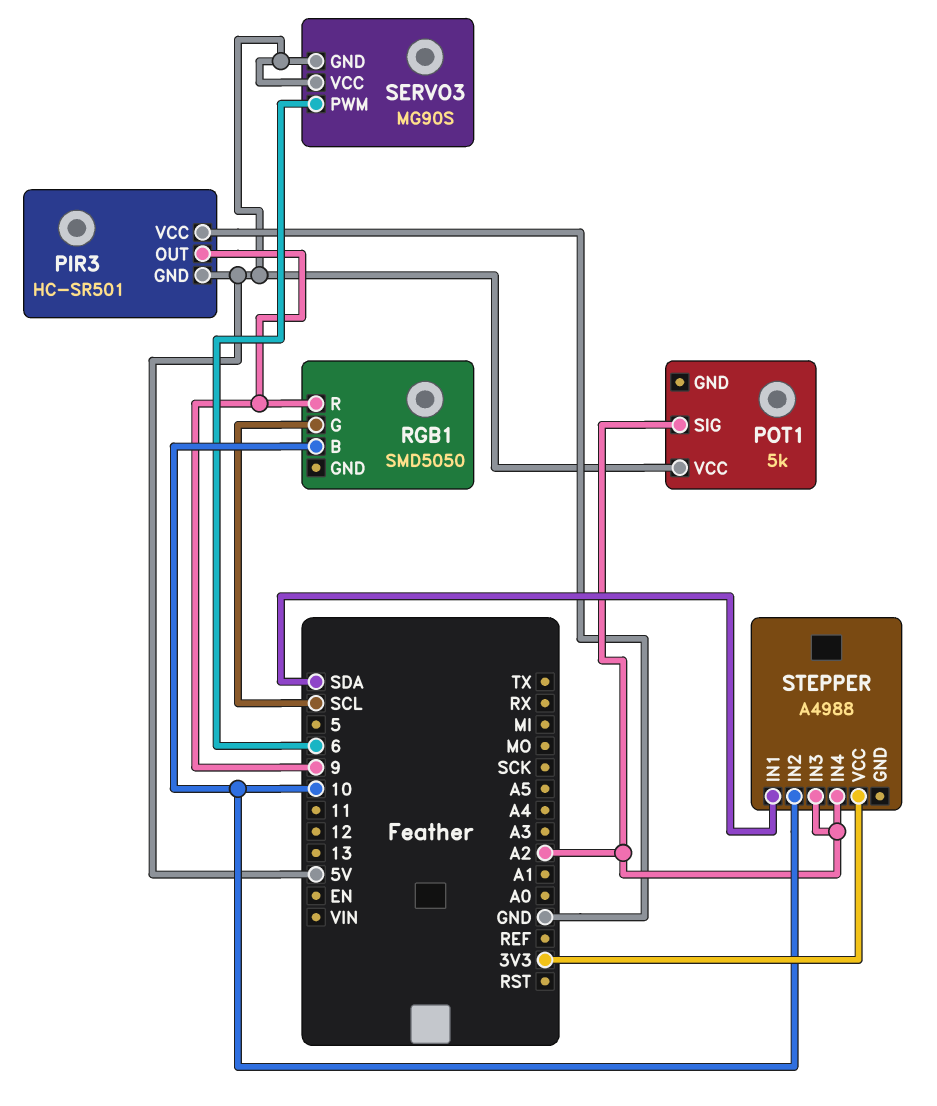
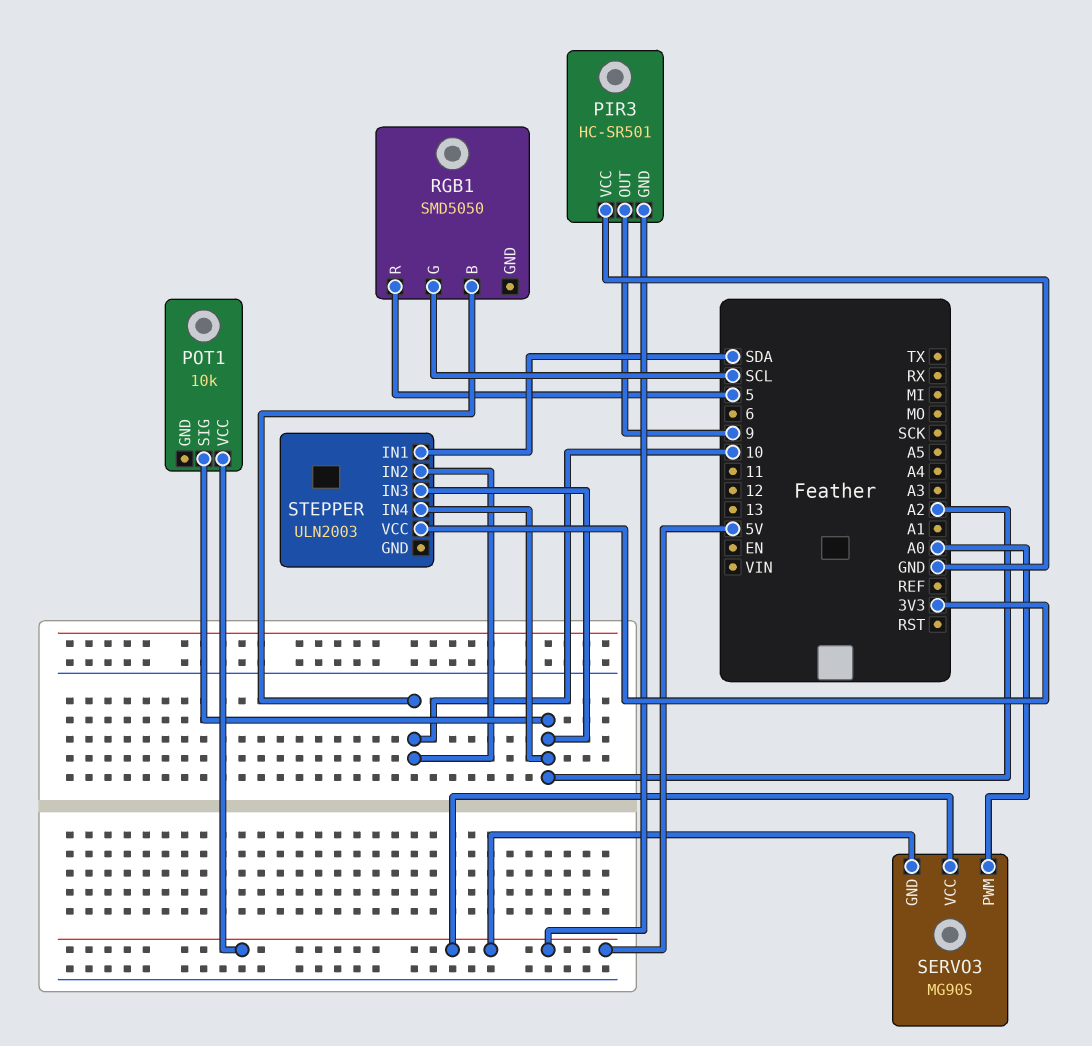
POT1: 5k -> 10k
RGB1 pin R: 9 -> 5
SERVO3 pin PWM: 6 -> A0
STEPPER: A4988 -> ULN2003

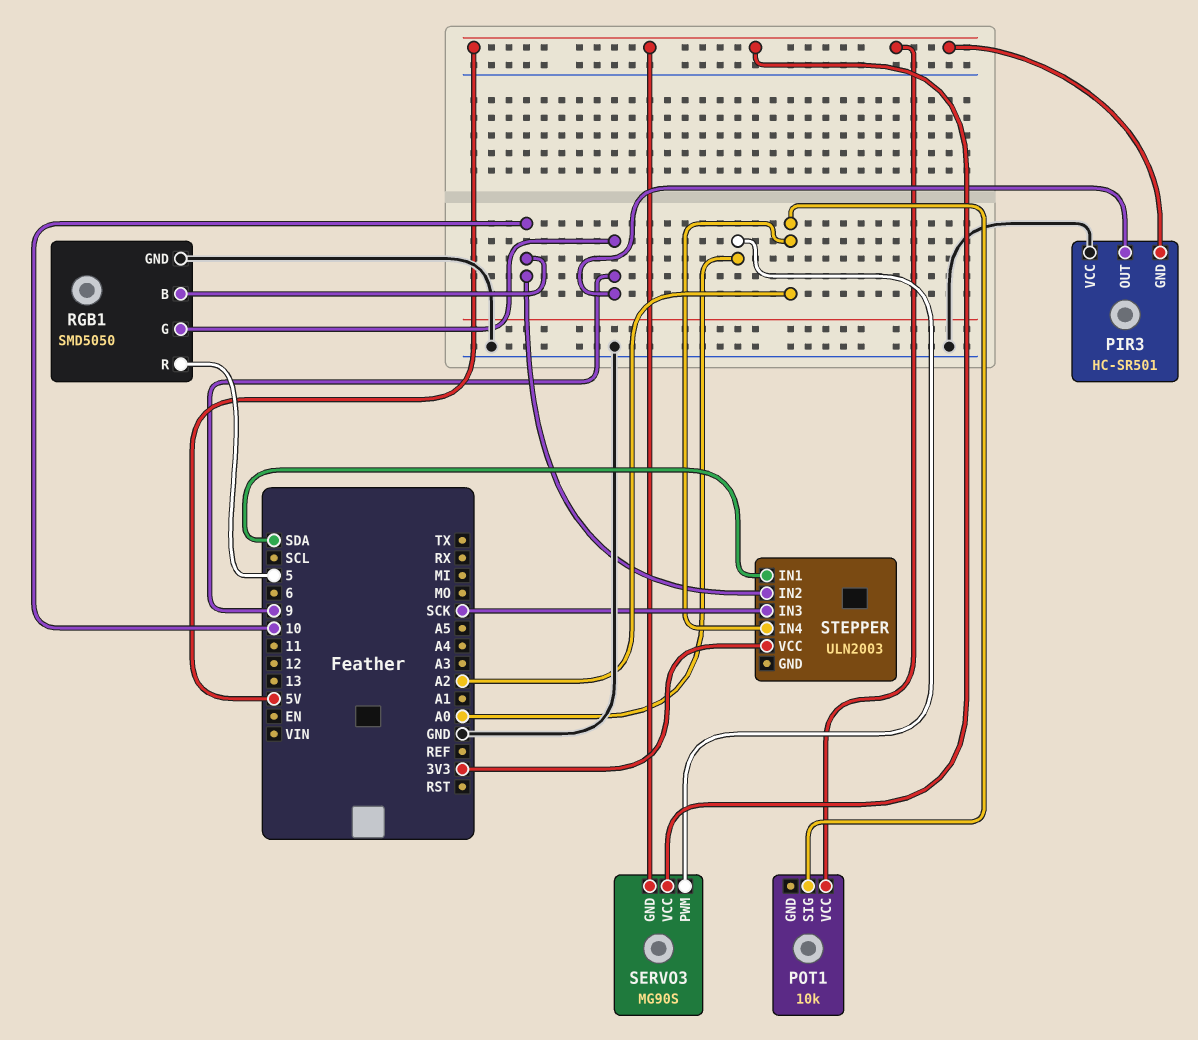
RGB1 pin G: SCL -> 9
RGB1 pin GND: none -> GND
STEPPER pin IN3: A2 -> SCK

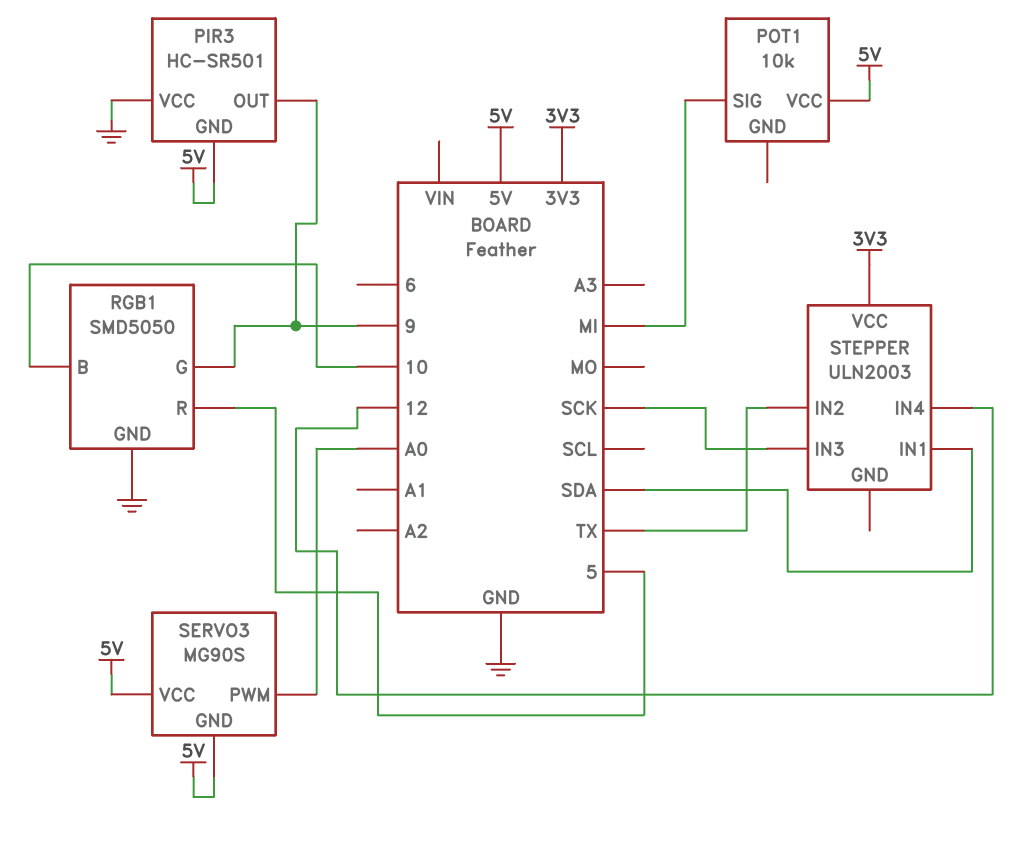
POT1 pin SIG: A2 -> MI
STEPPER pin IN2: 10 -> TX
STEPPER pin IN4: A2 -> 12

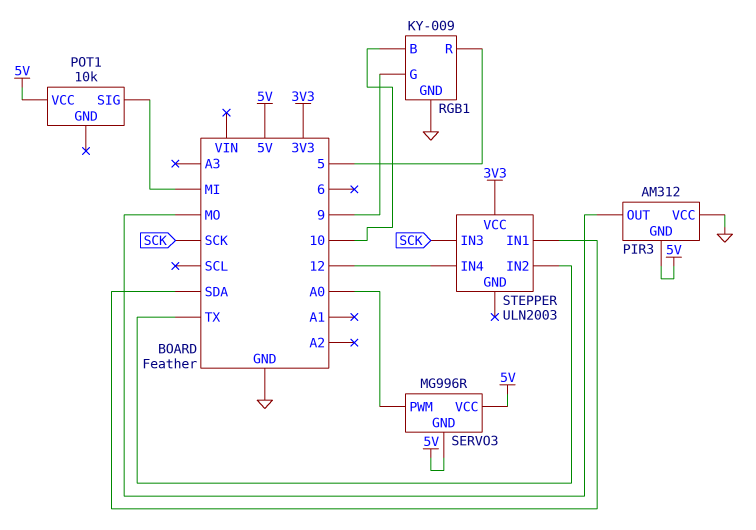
PIR3: HC-SR501 -> AM312
PIR3 pin OUT: 9 -> MO
RGB1: SMD5050 -> KY-009
SERVO3: MG90S -> MG996R

